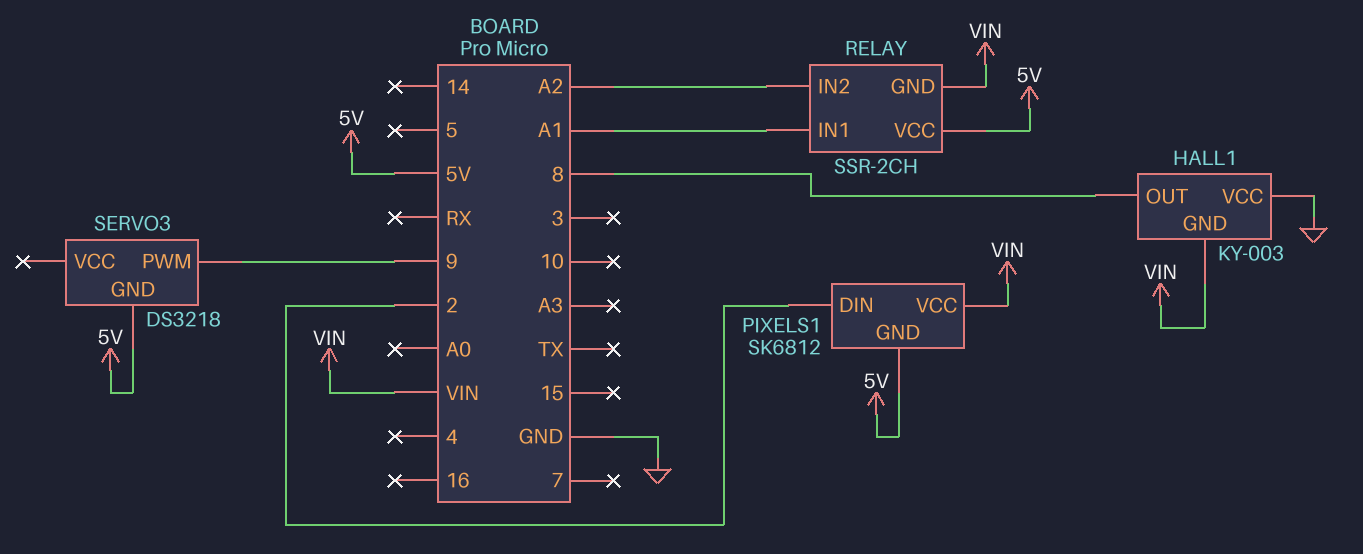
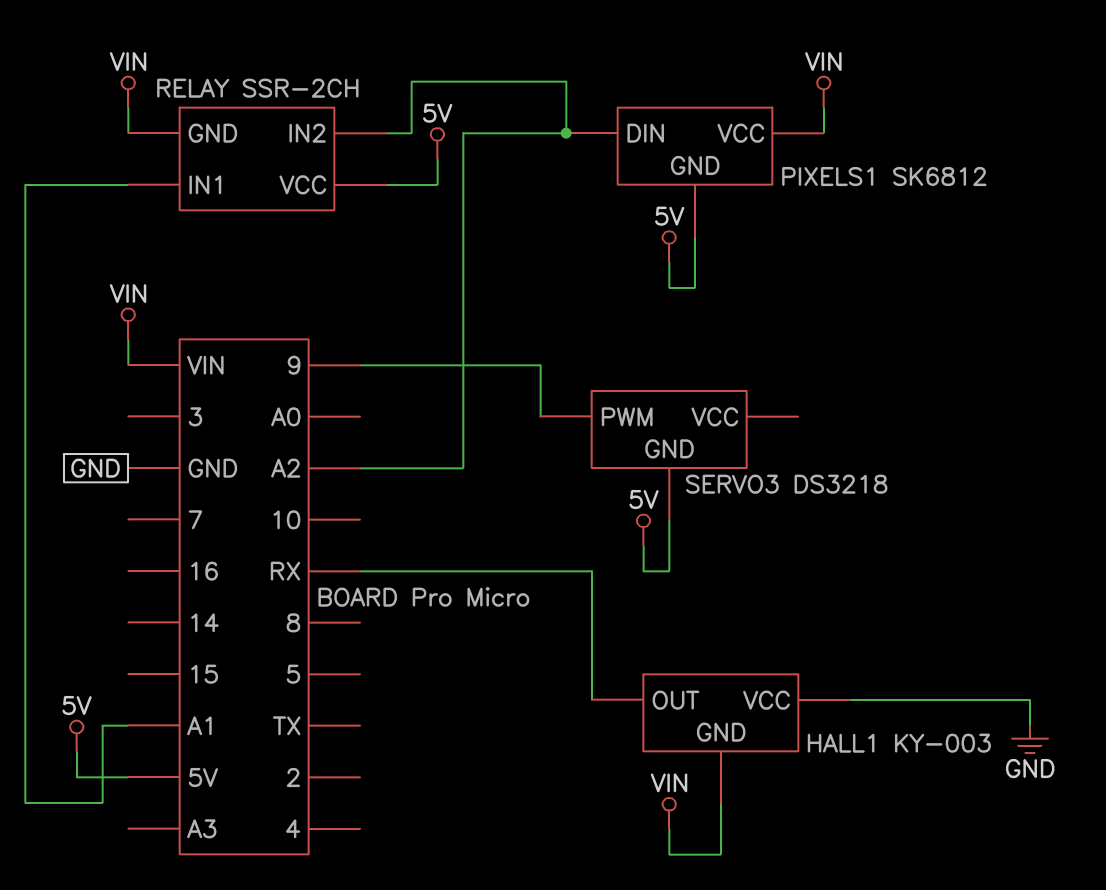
HALL1 pin OUT: 8 -> RX
PIXELS1 pin DIN: 2 -> A2

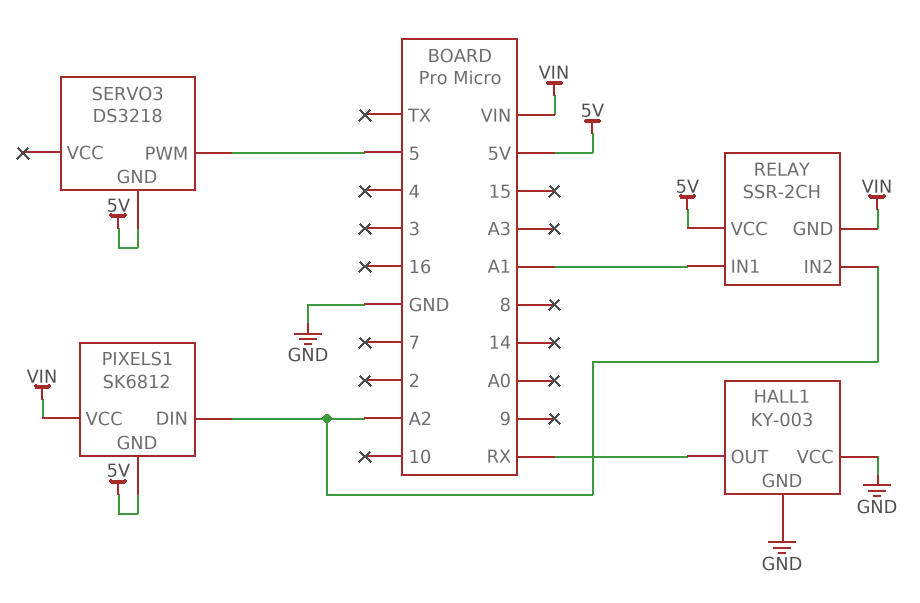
HALL1 pin GND: VIN -> GND
SERVO3 pin PWM: 9 -> 5

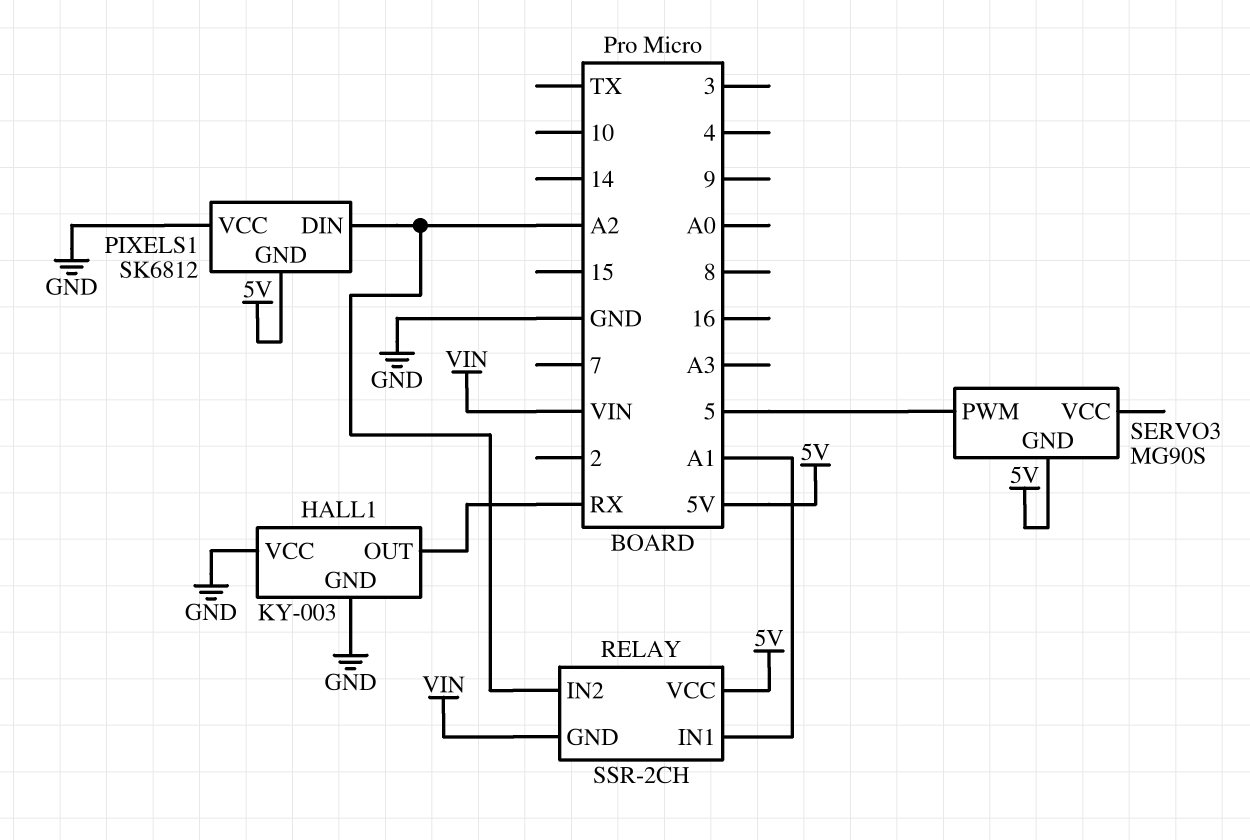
PIXELS1 pin VCC: VIN -> GND
SERVO3: DS3218 -> MG90S

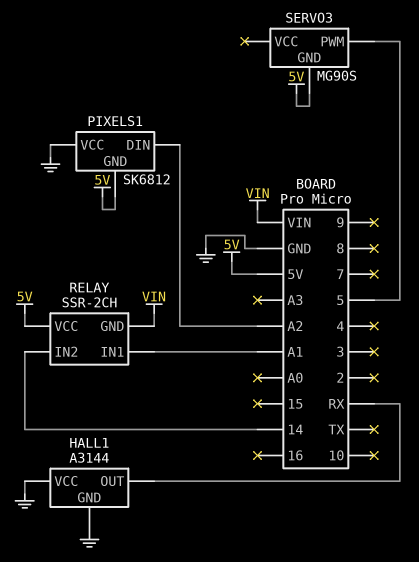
HALL1: KY-003 -> A3144
RELAY pin IN2: A2 -> 14

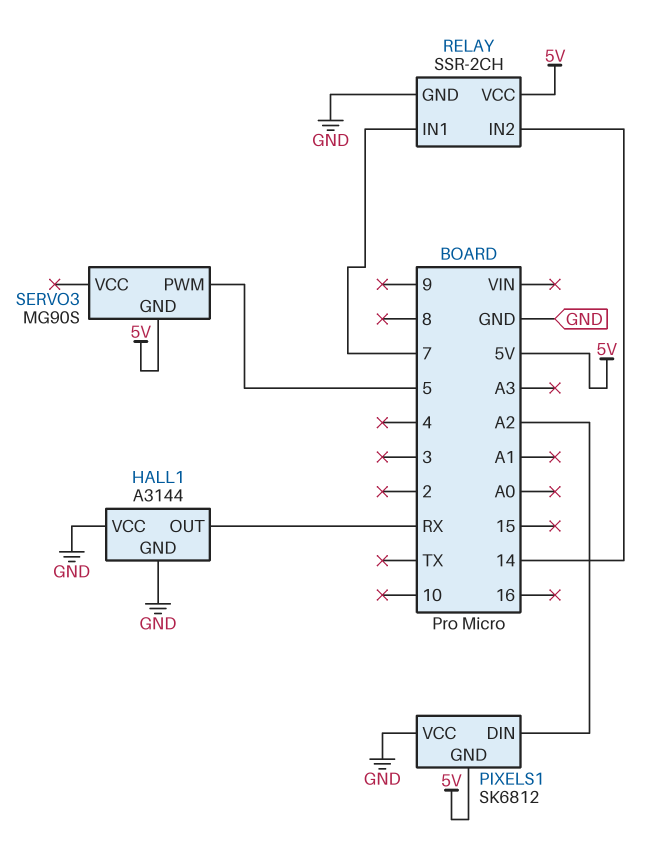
RELAY pin GND: VIN -> GND
RELAY pin IN1: A1 -> 7

